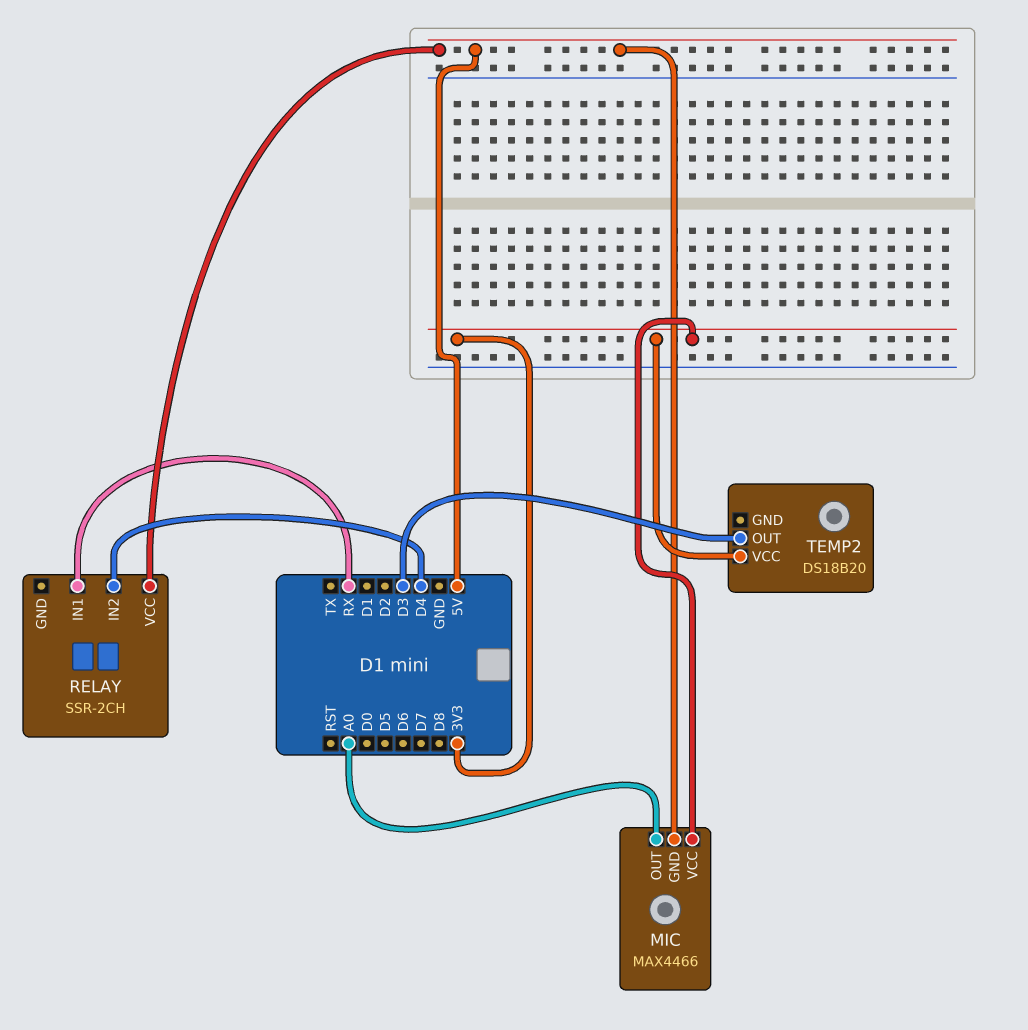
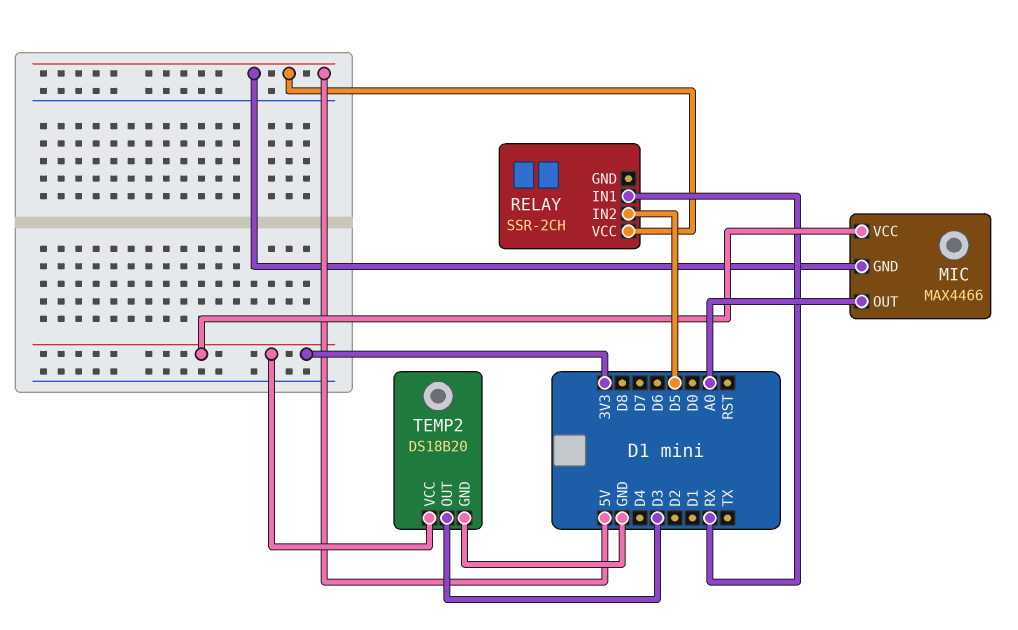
RELAY pin IN2: D4 -> D5
TEMP2 pin GND: none -> GND

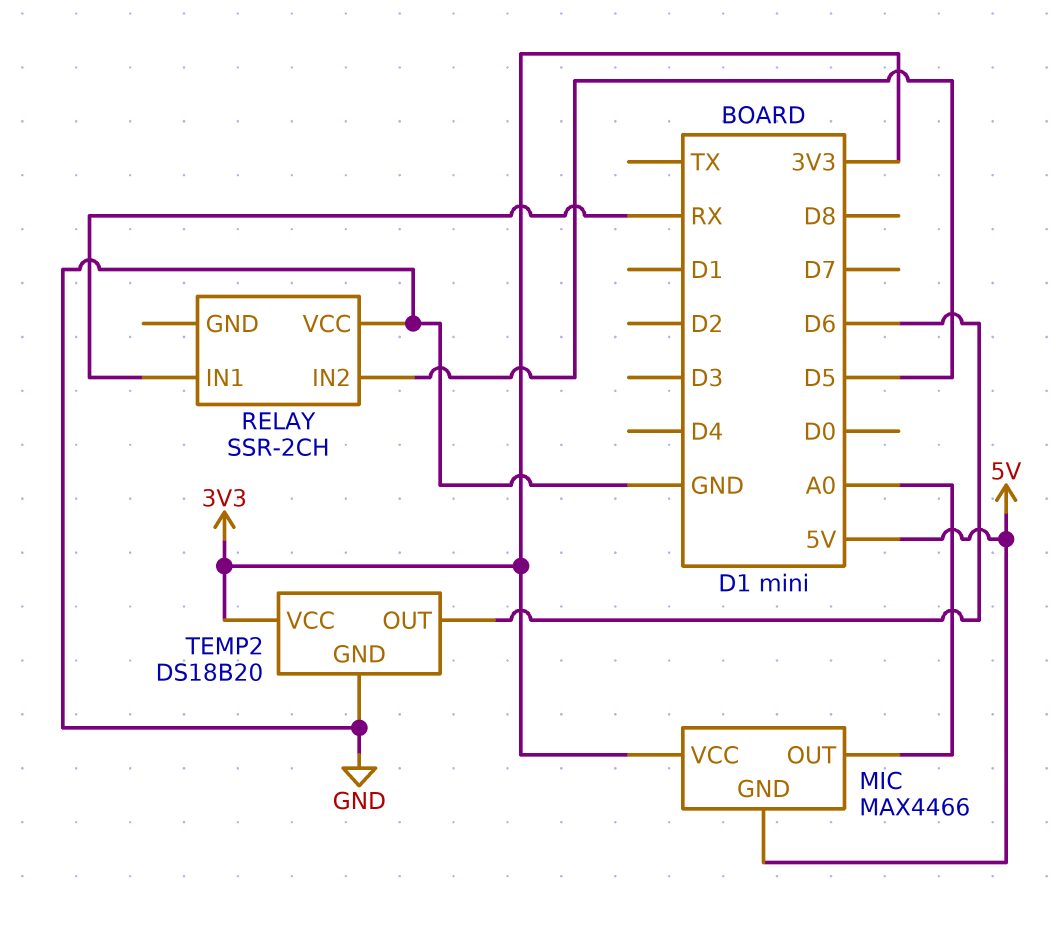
RELAY pin VCC: 5V -> GND
TEMP2 pin OUT: D3 -> D6

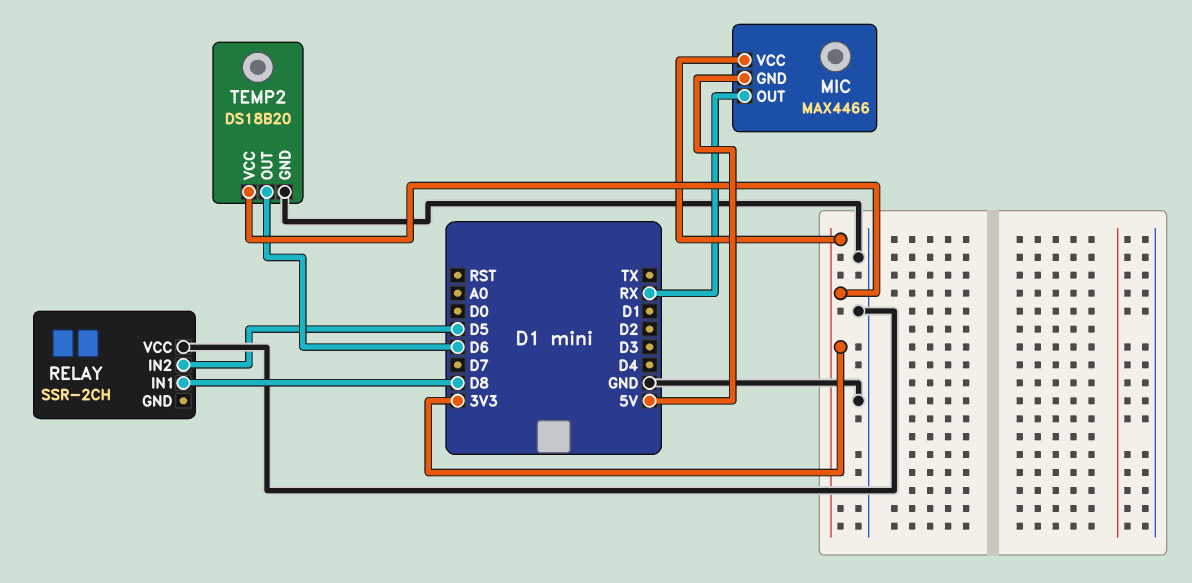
MIC pin OUT: A0 -> RX
RELAY pin IN1: RX -> D8

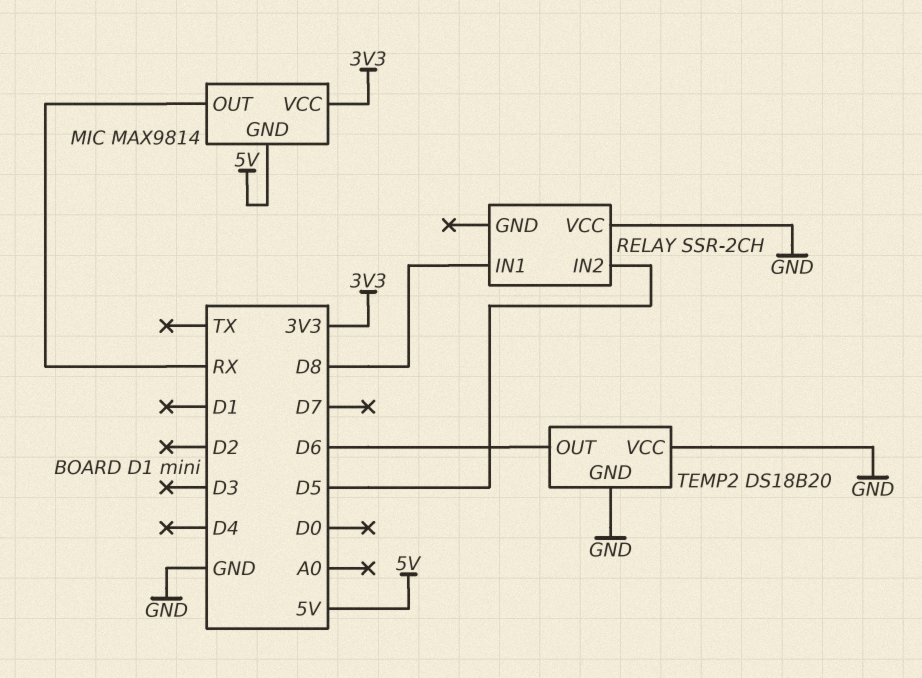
MIC: MAX4466 -> MAX9814
TEMP2 pin VCC: 3V3 -> GND

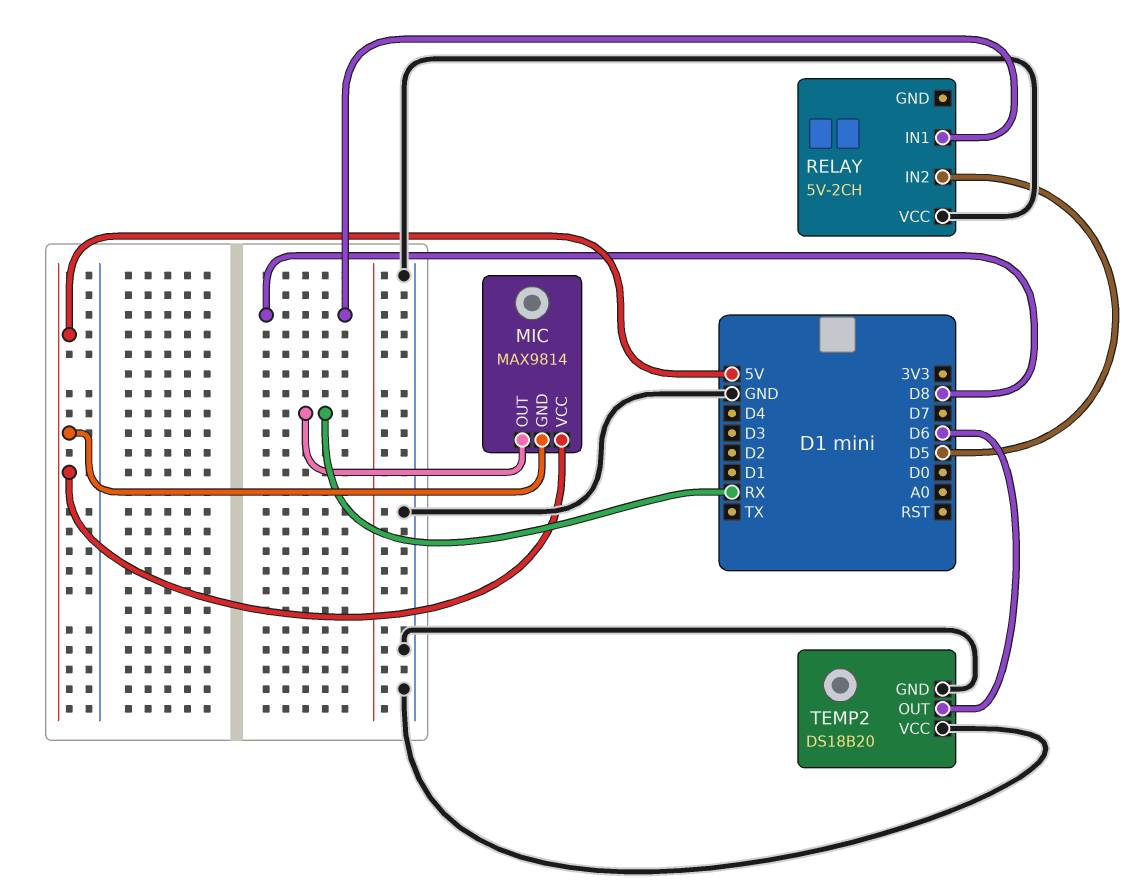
MIC pin VCC: 3V3 -> 5V
RELAY: SSR-2CH -> 5V-2CH

